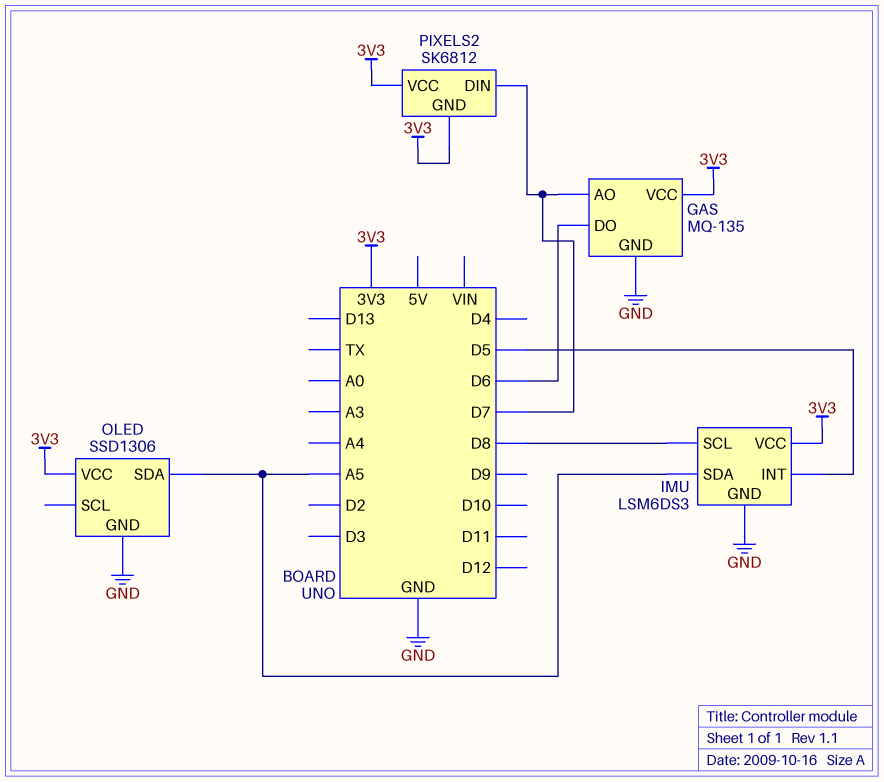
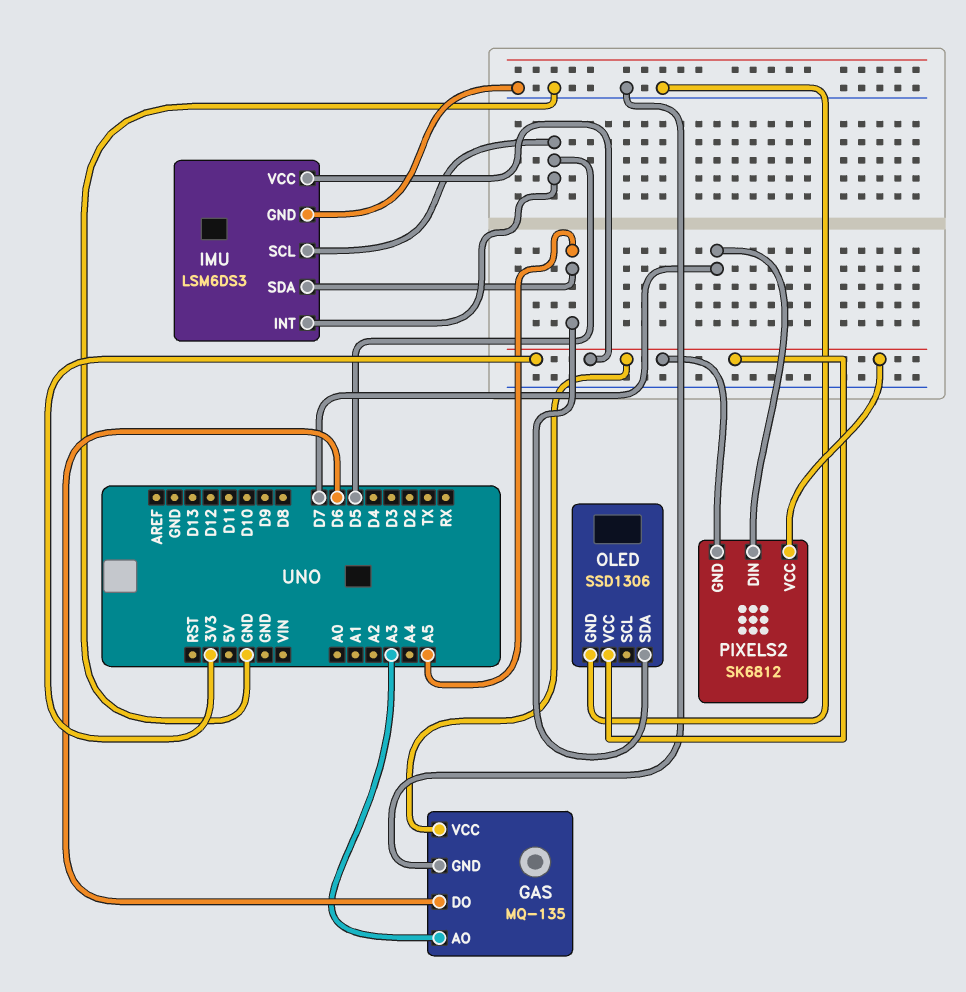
GAS pin AO: D7 -> A3
IMU pin SCL: D8 -> D5

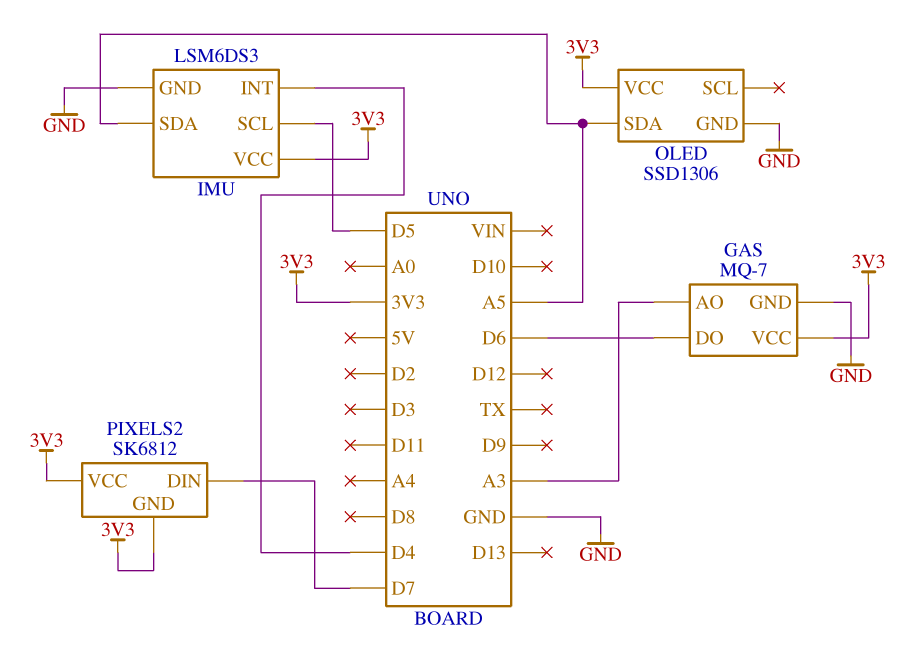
GAS: MQ-135 -> MQ-7
IMU pin INT: D5 -> D4

